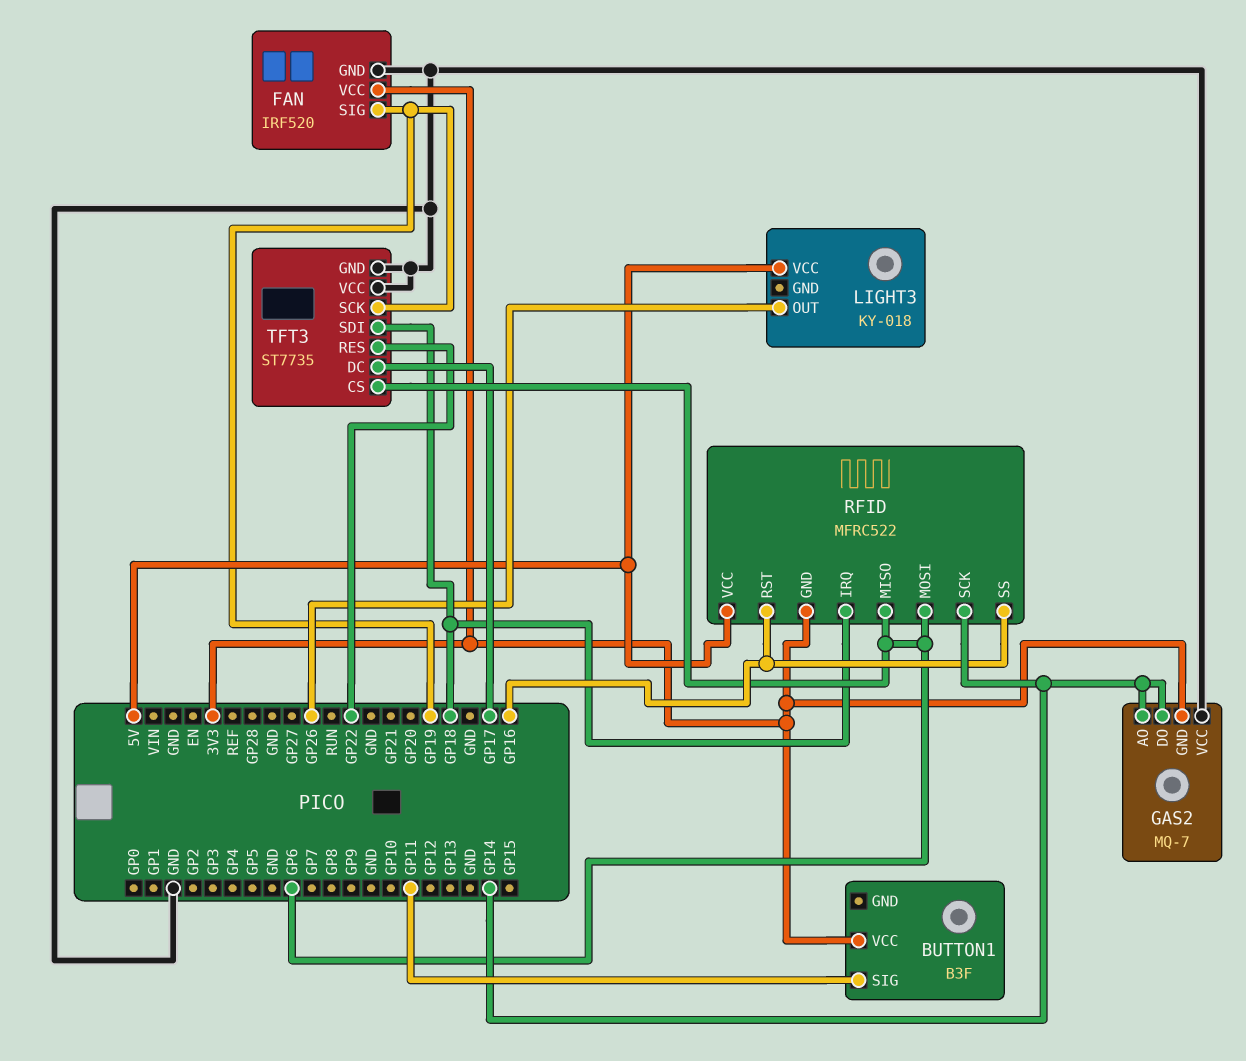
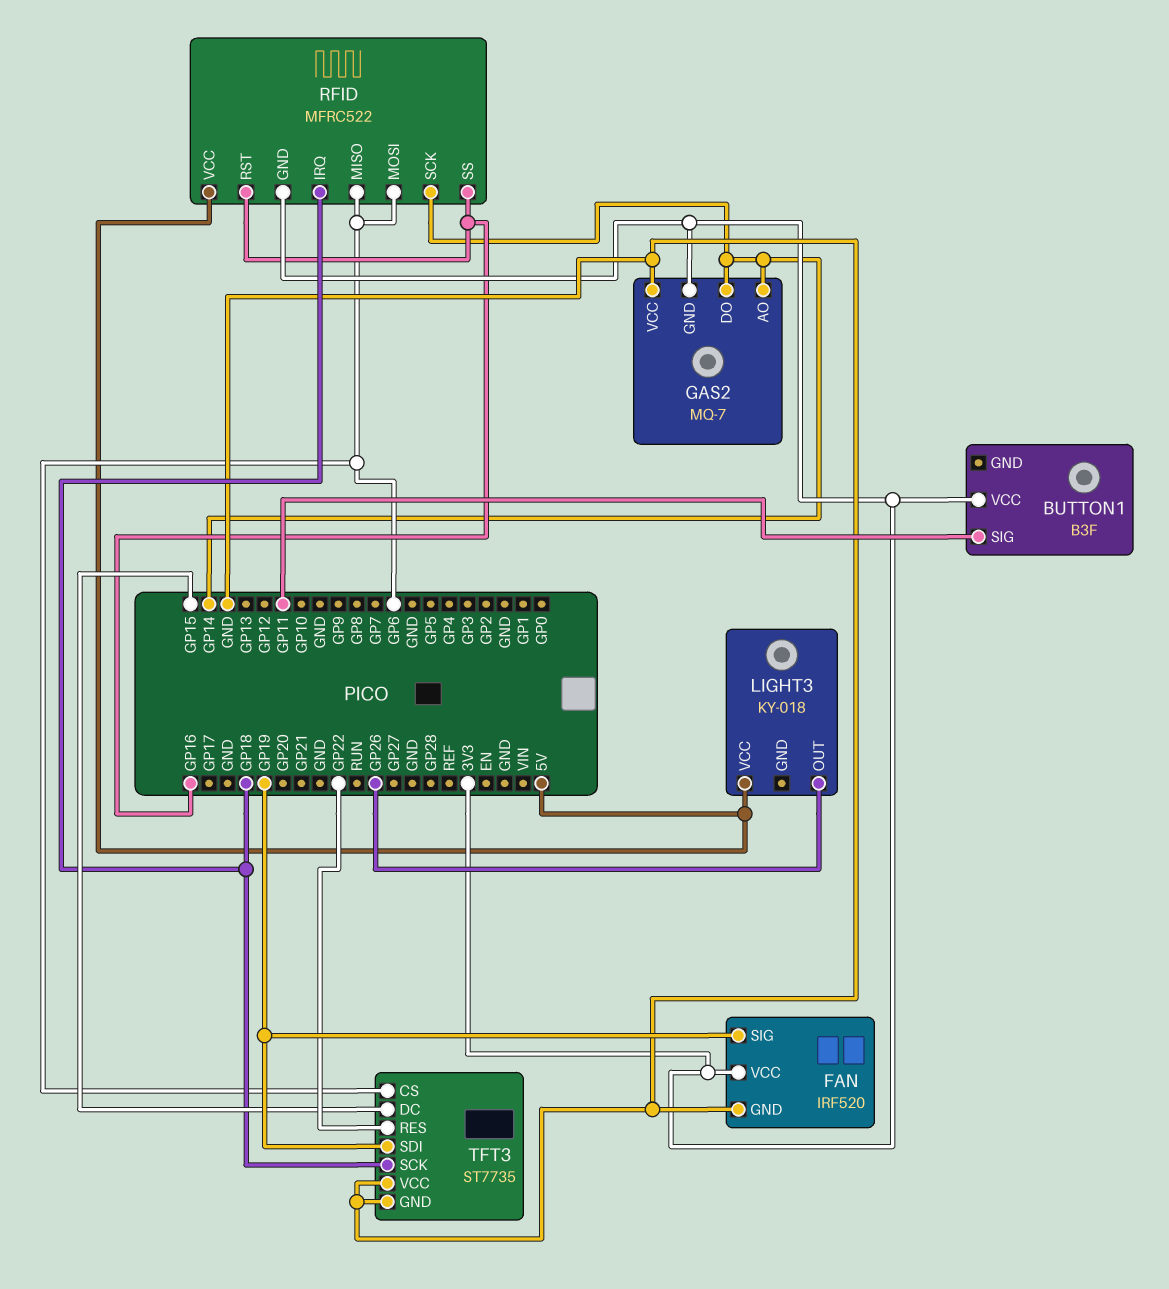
TFT3 pin DC: GP17 -> GP15
TFT3 pin SCK: GP19 -> GP18
TFT3 pin SDI: GP18 -> GP19

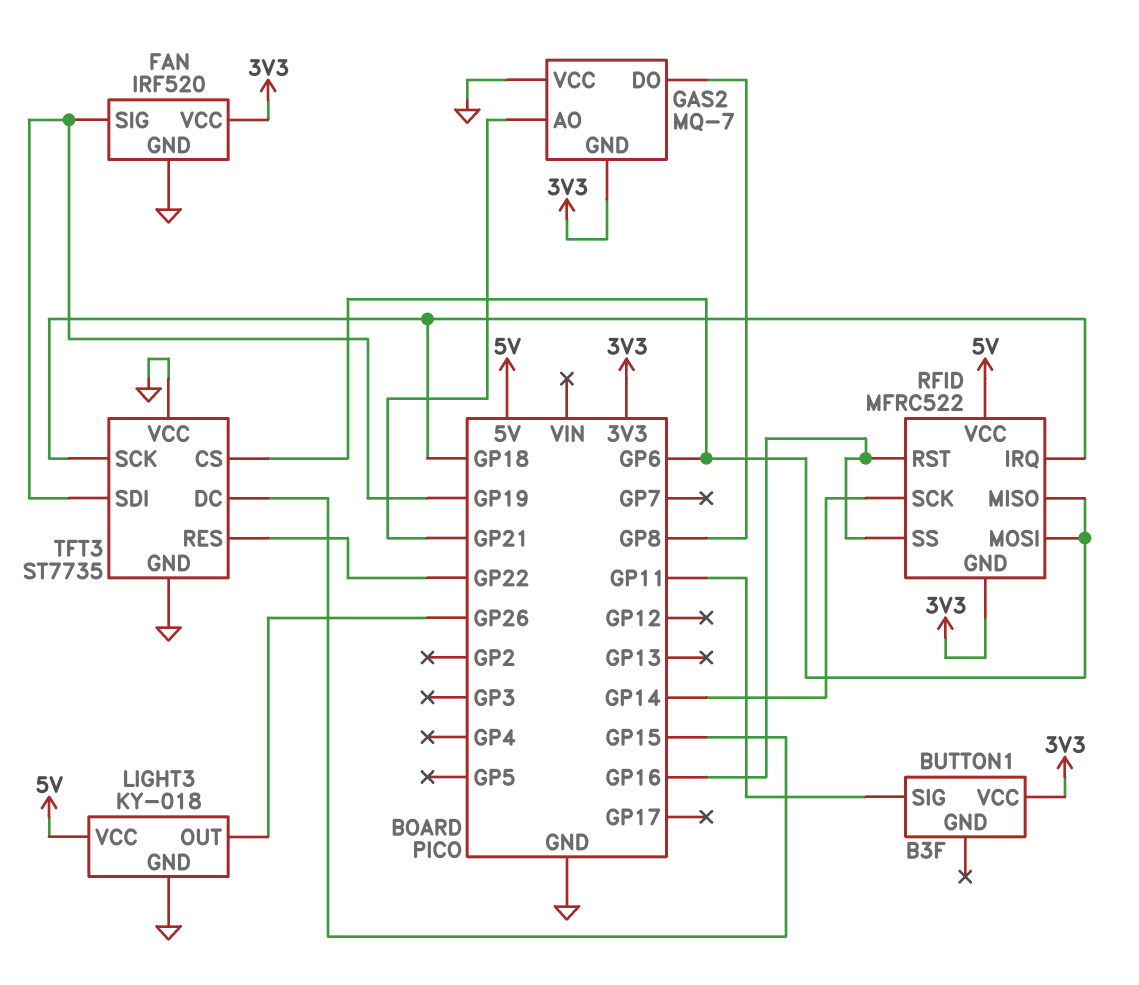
GAS2 pin AO: GP14 -> GP21
GAS2 pin DO: GP14 -> GP8
LIGHT3 pin GND: none -> GND

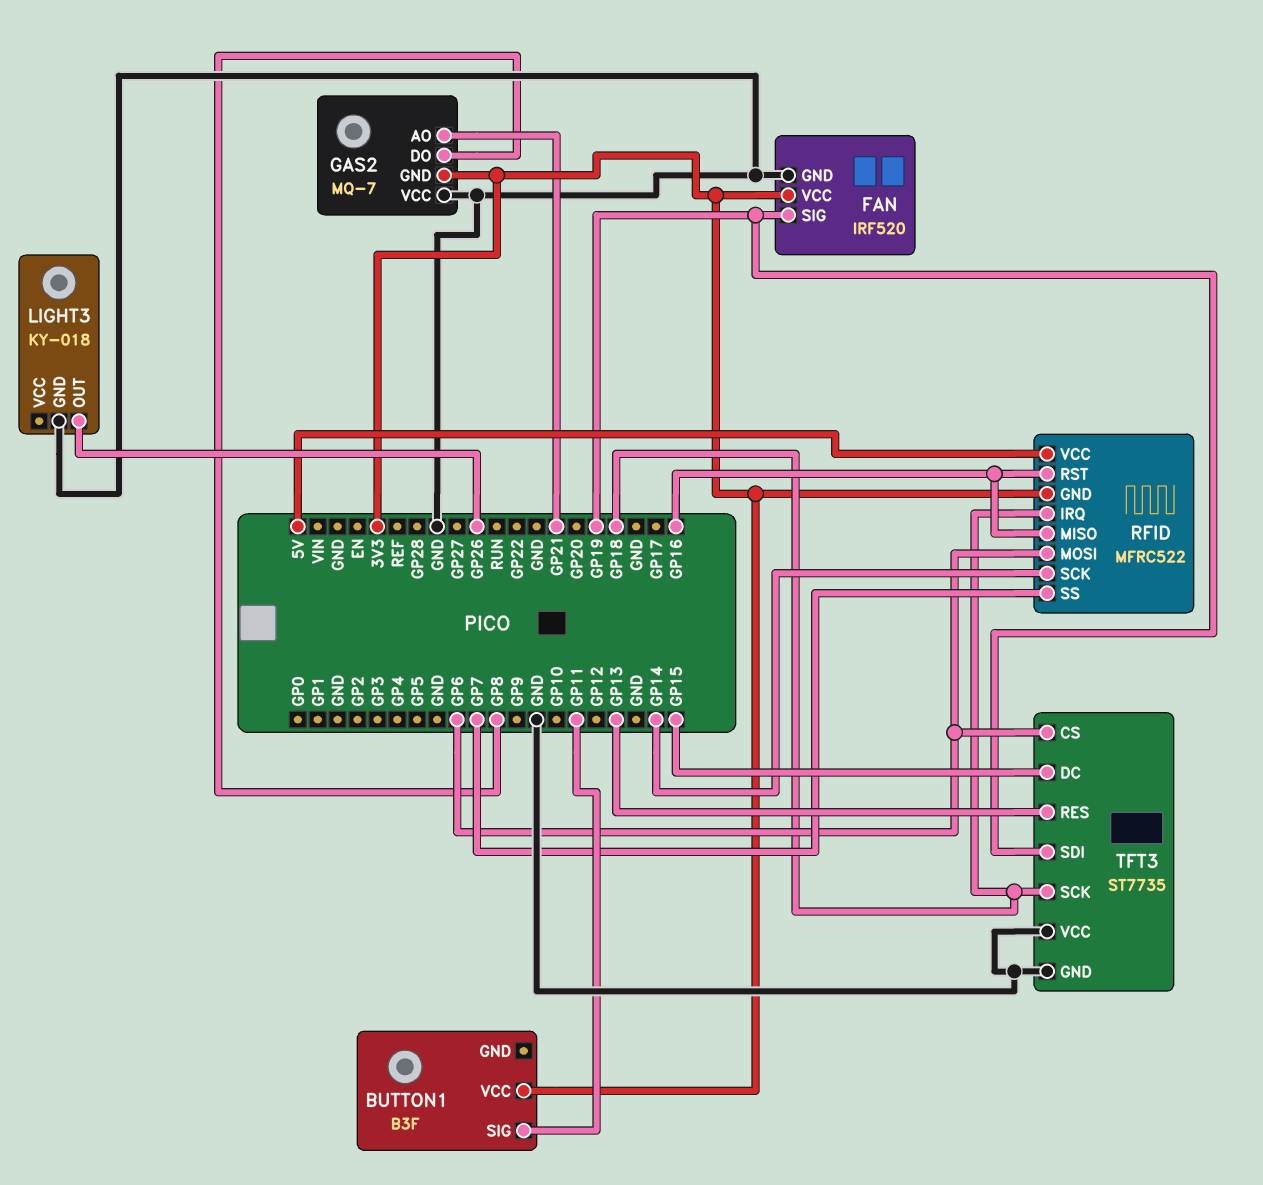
LIGHT3 pin VCC: 5V -> none
RFID pin MISO: GP6 -> GP16
RFID pin SS: GP16 -> GP7
TFT3 pin RES: GP22 -> GP13

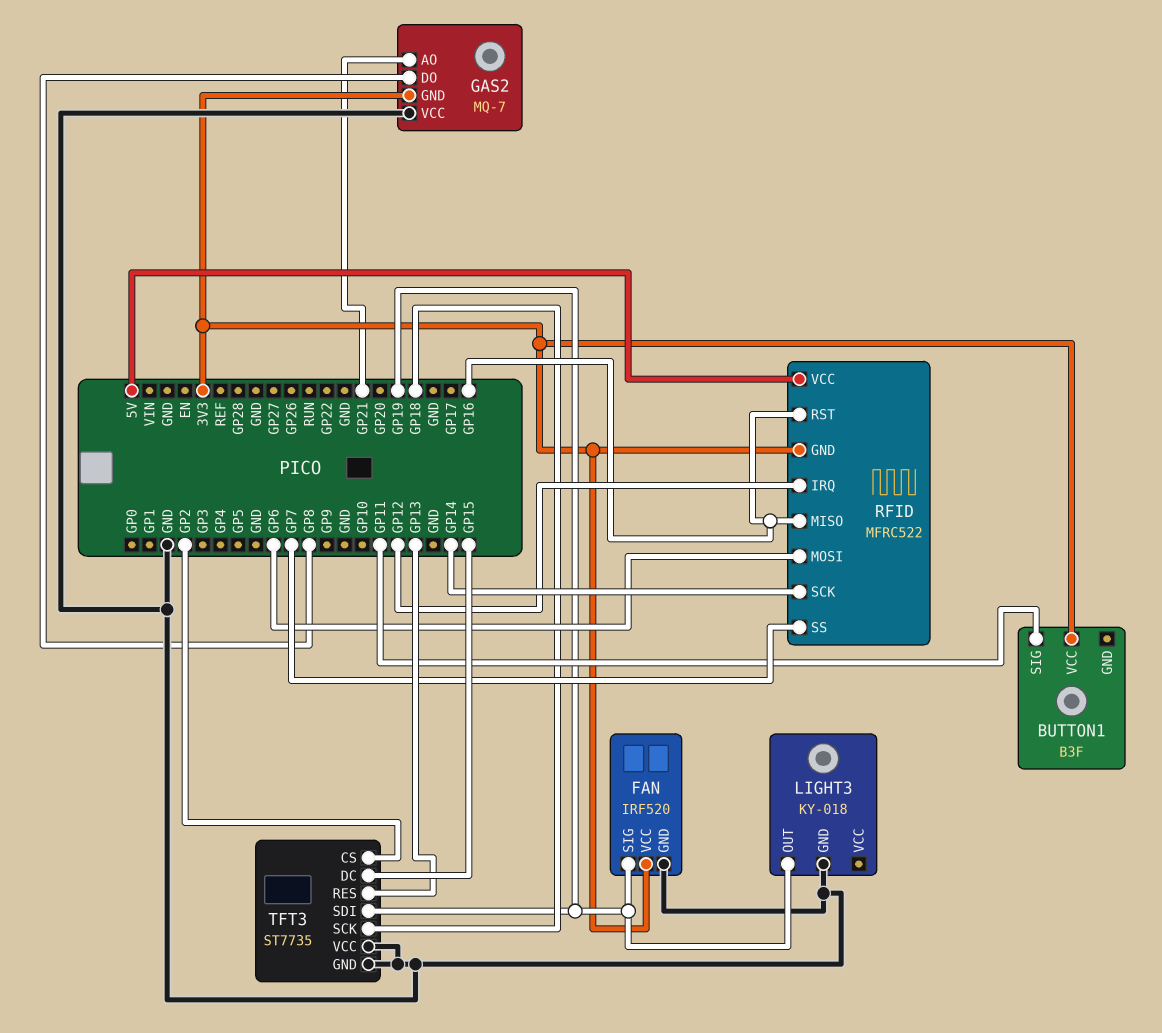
LIGHT3 pin OUT: GP26 -> GP19
RFID pin IRQ: GP18 -> GP12
TFT3 pin CS: GP6 -> GP2

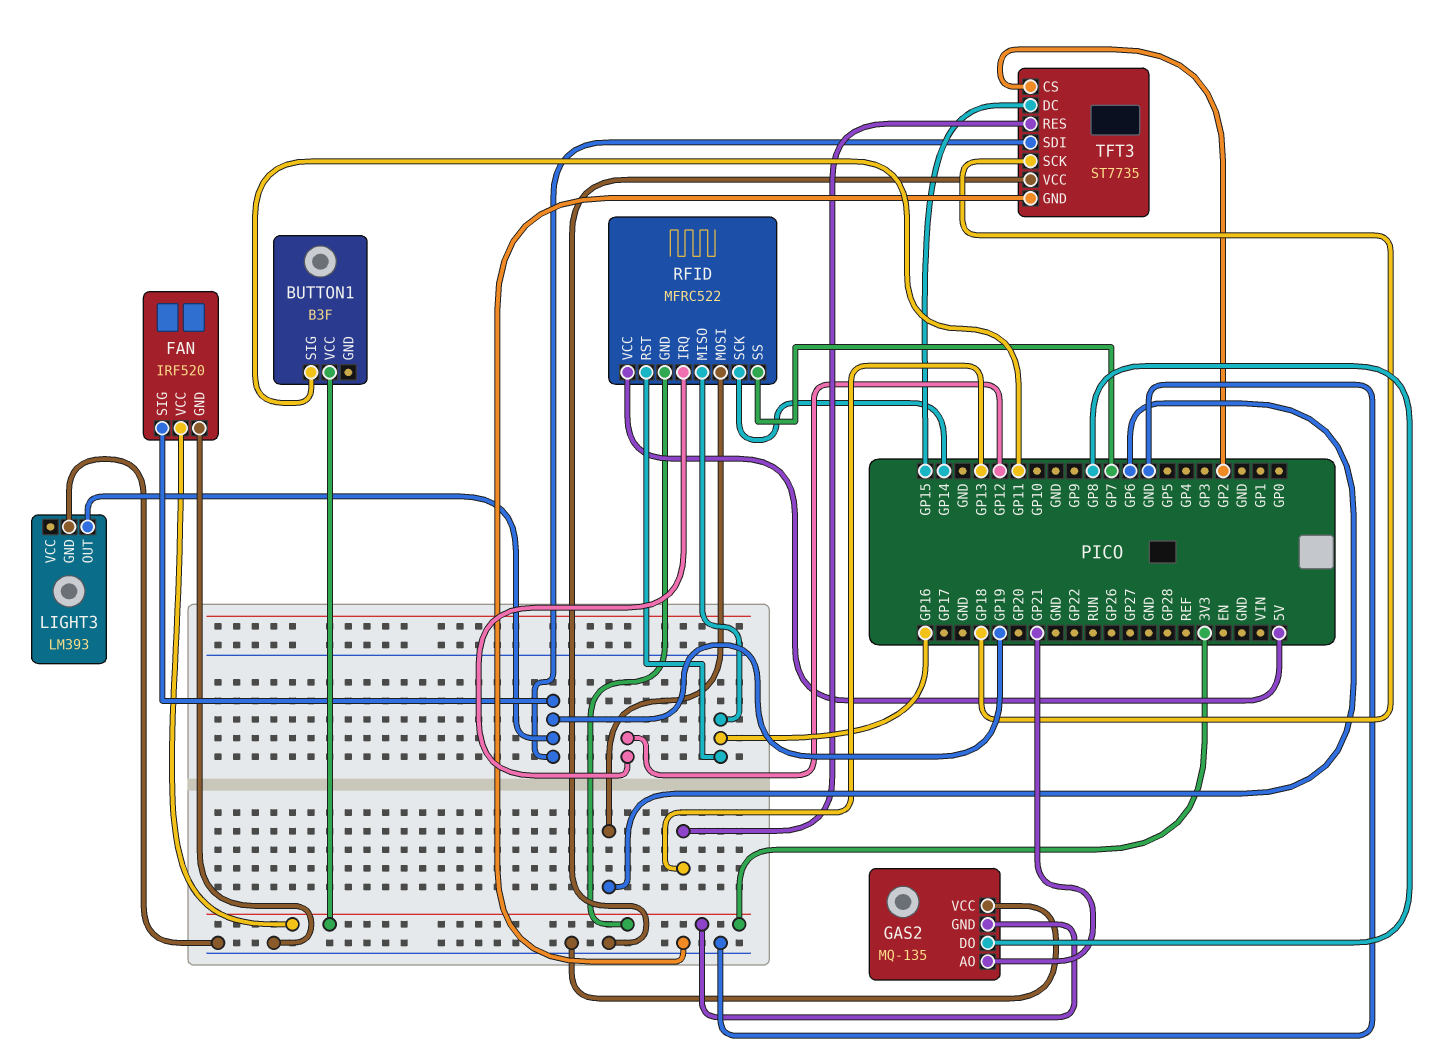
GAS2: MQ-7 -> MQ-135
LIGHT3: KY-018 -> LM393

